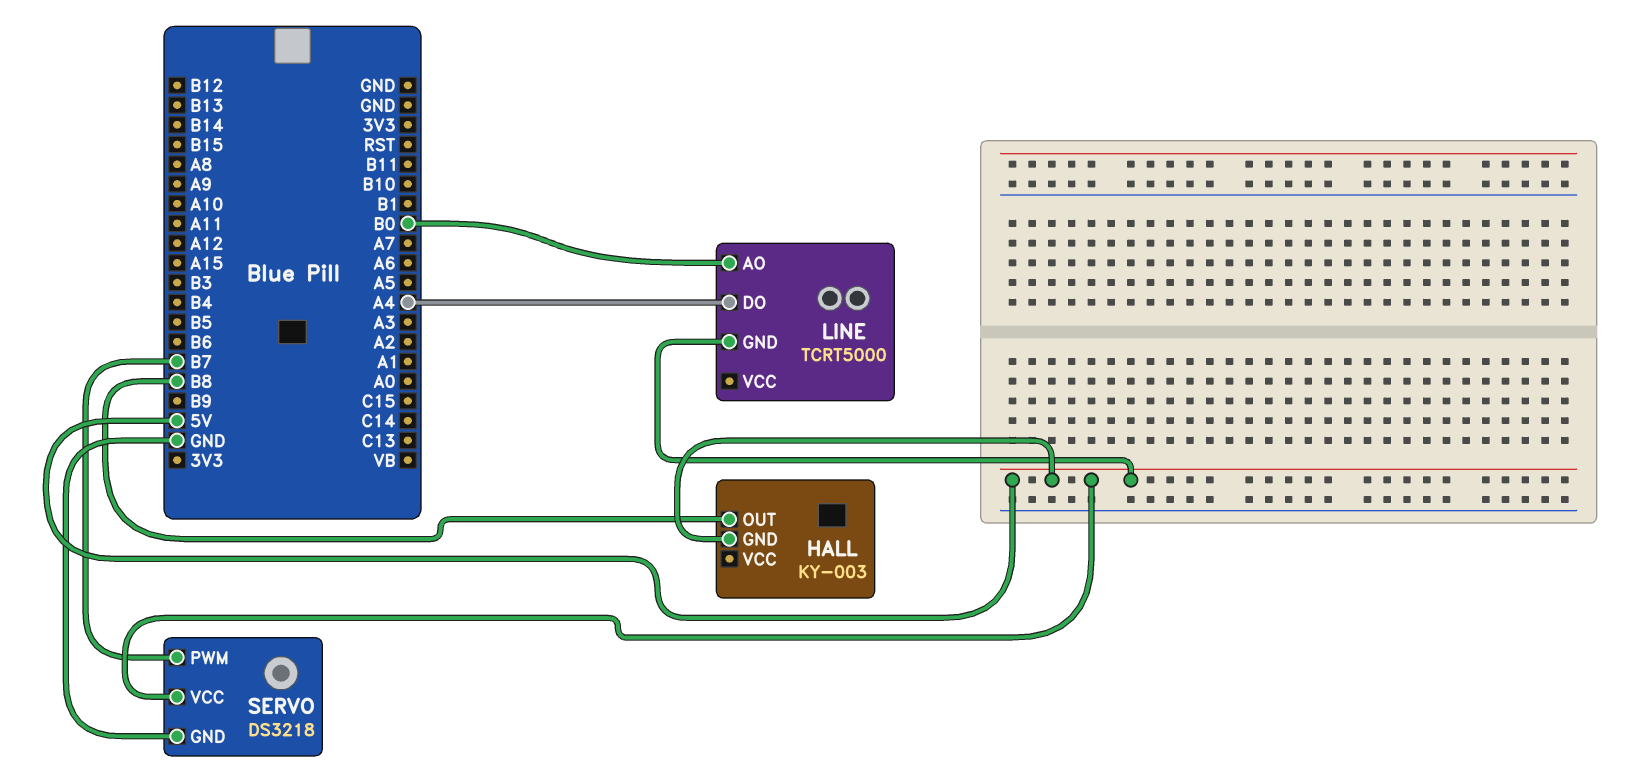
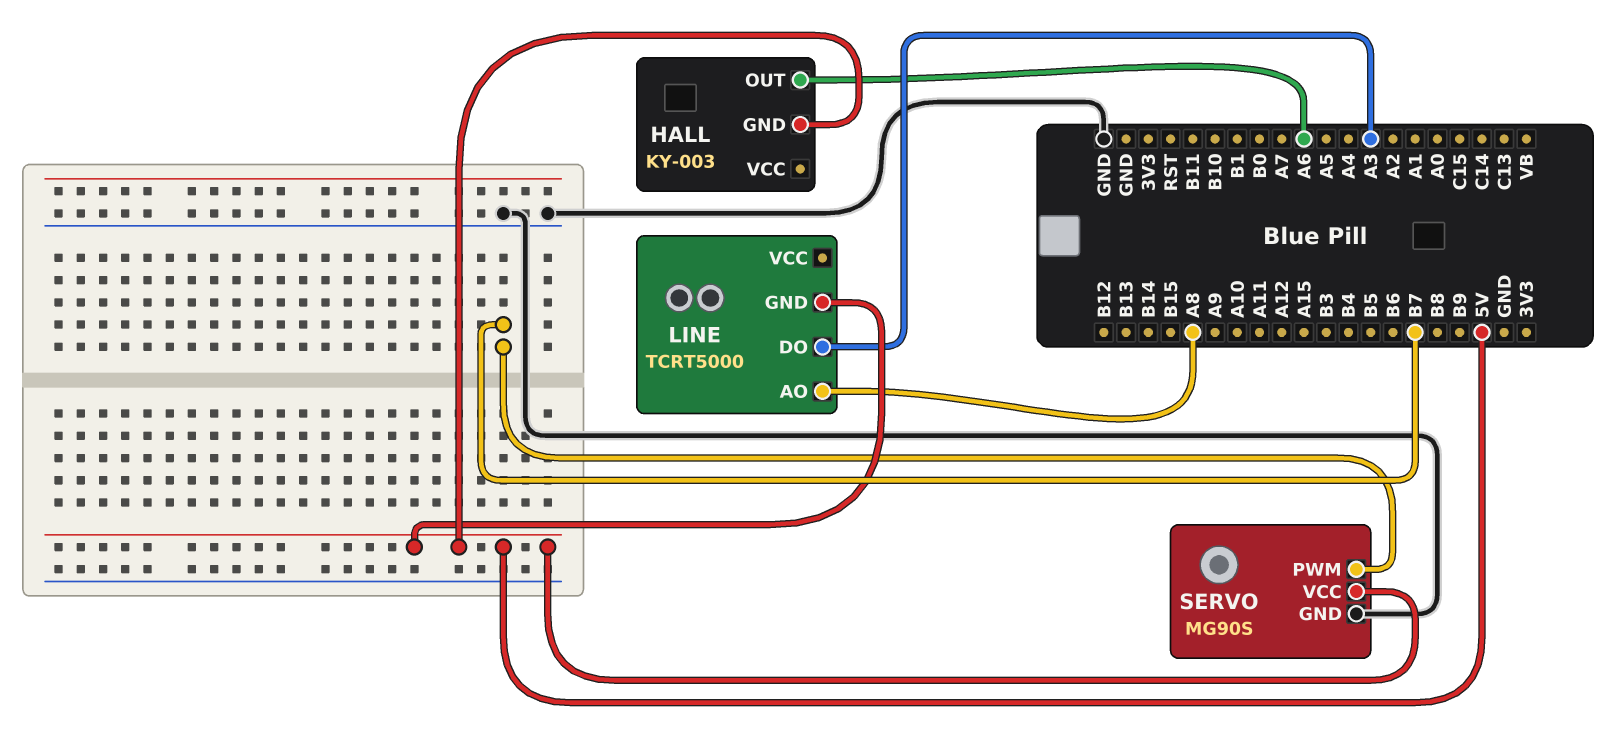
HALL pin OUT: B8 -> A6
LINE pin AO: B0 -> A8
LINE pin DO: A4 -> A3
SERVO: DS3218 -> MG90S

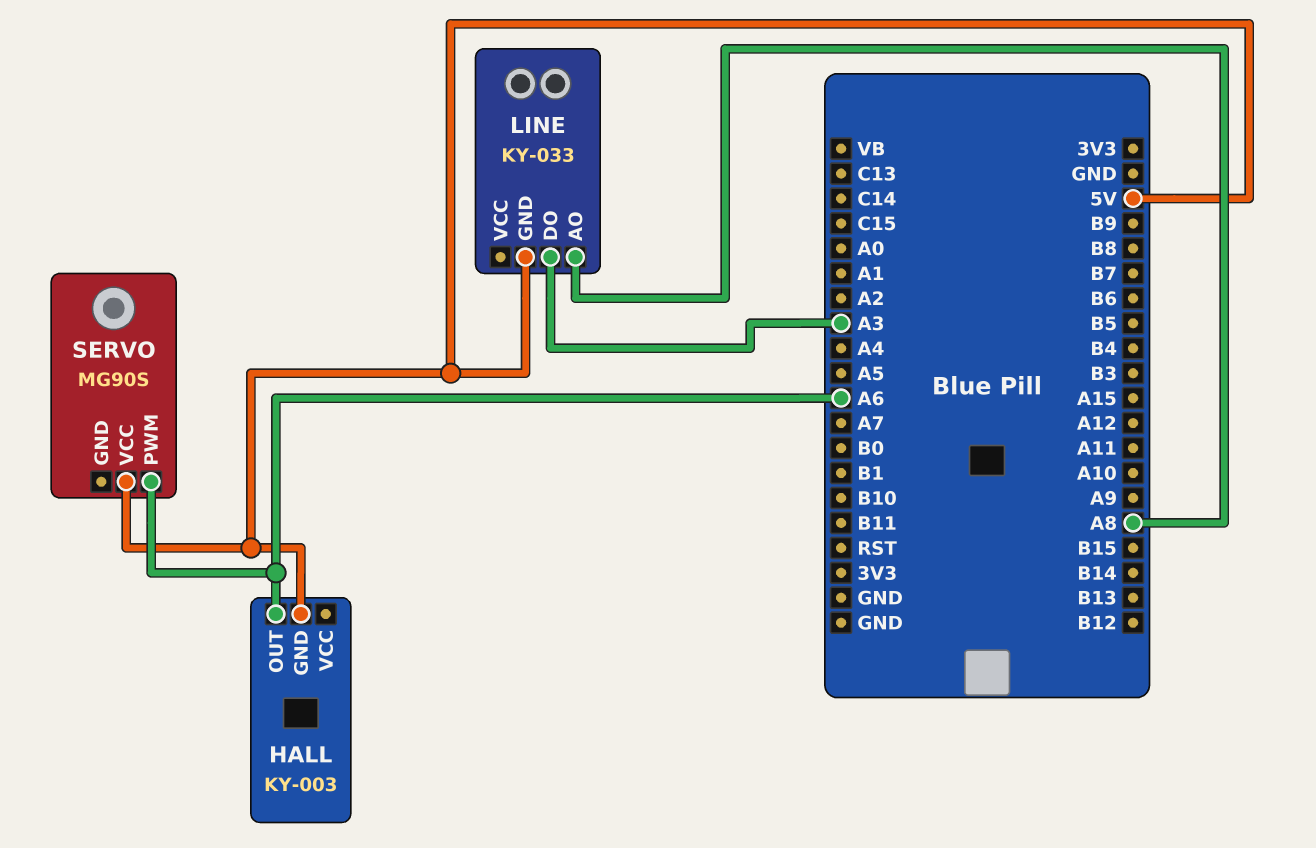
LINE: TCRT5000 -> KY-033
SERVO pin GND: GND -> none
SERVO pin PWM: B7 -> A6

